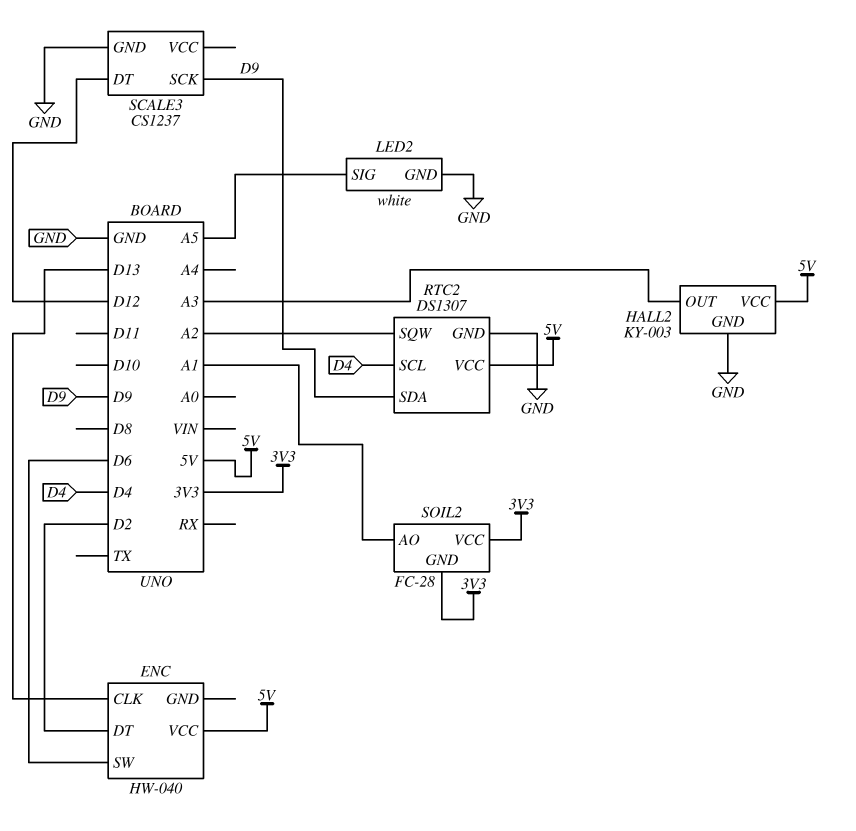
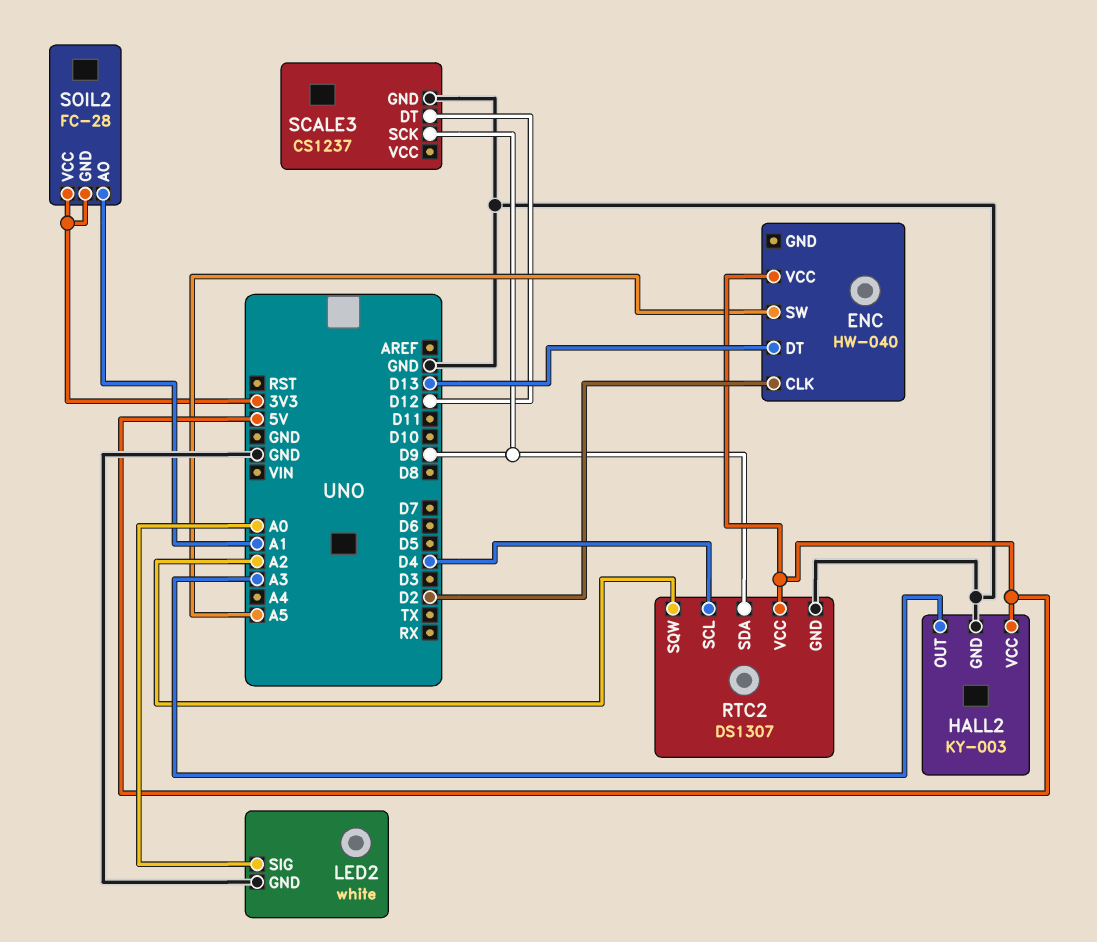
ENC pin CLK: D13 -> D2
ENC pin DT: D2 -> D13
ENC pin SW: D6 -> A5
LED2 pin SIG: A5 -> A0

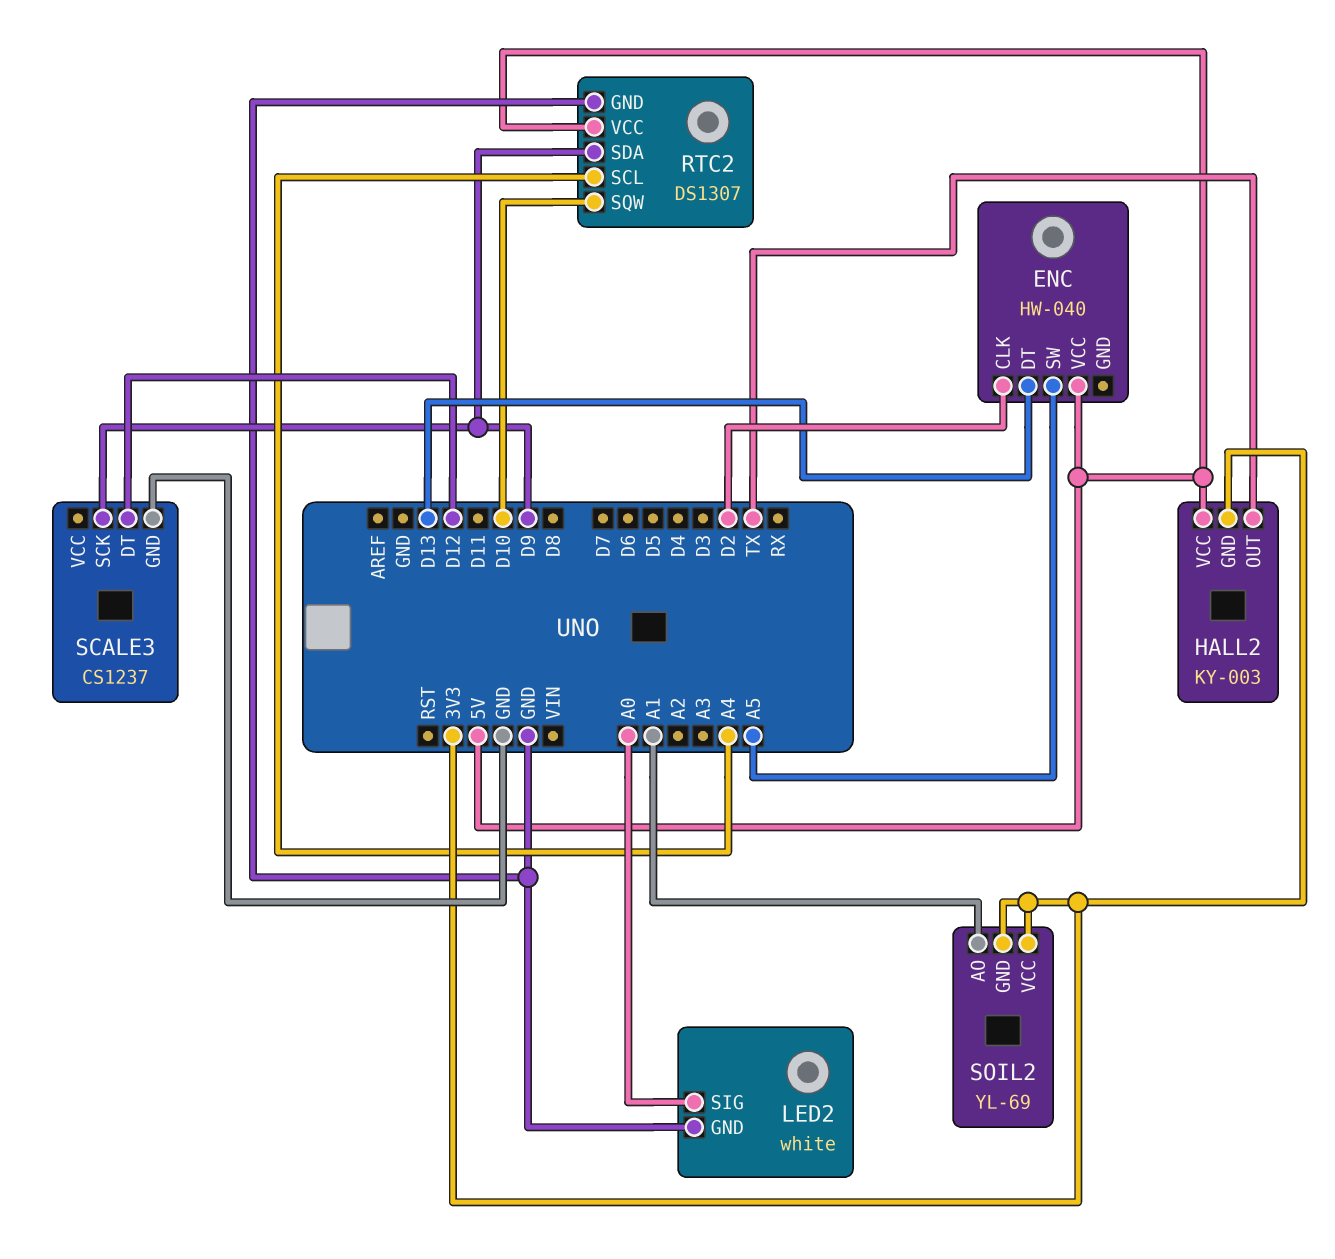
HALL2 pin GND: GND -> 3V3
HALL2 pin OUT: A3 -> TX
RTC2 pin SCL: D4 -> A4
RTC2 pin SQW: A2 -> D10
SOIL2: FC-28 -> YL-69

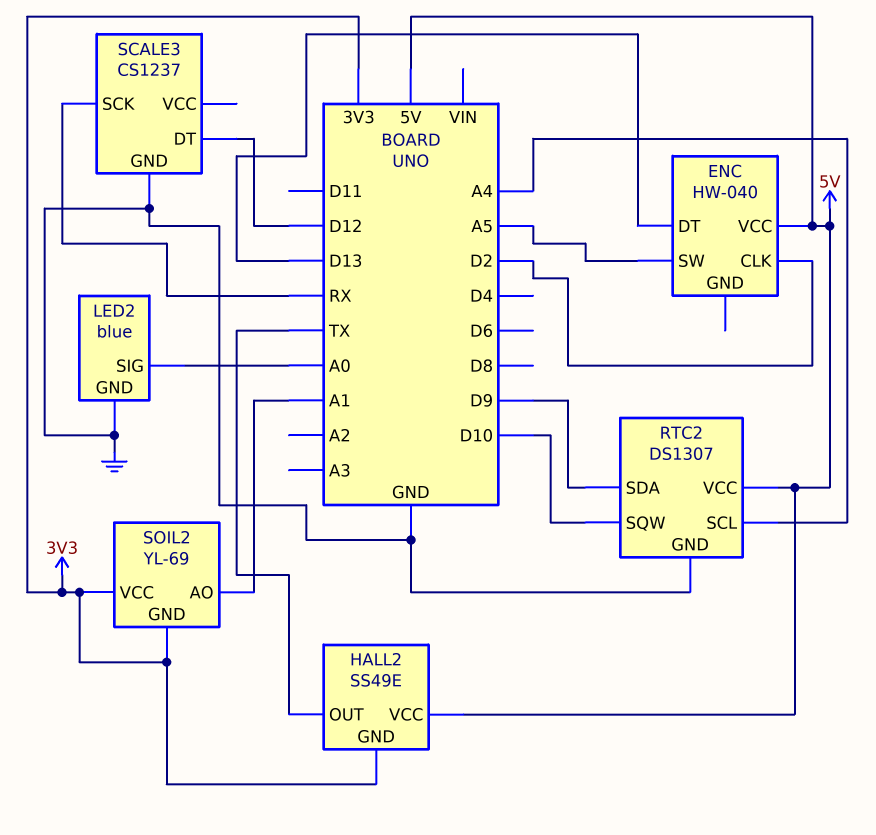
HALL2: KY-003 -> SS49E
LED2: white -> blue
SCALE3 pin SCK: D9 -> RX

